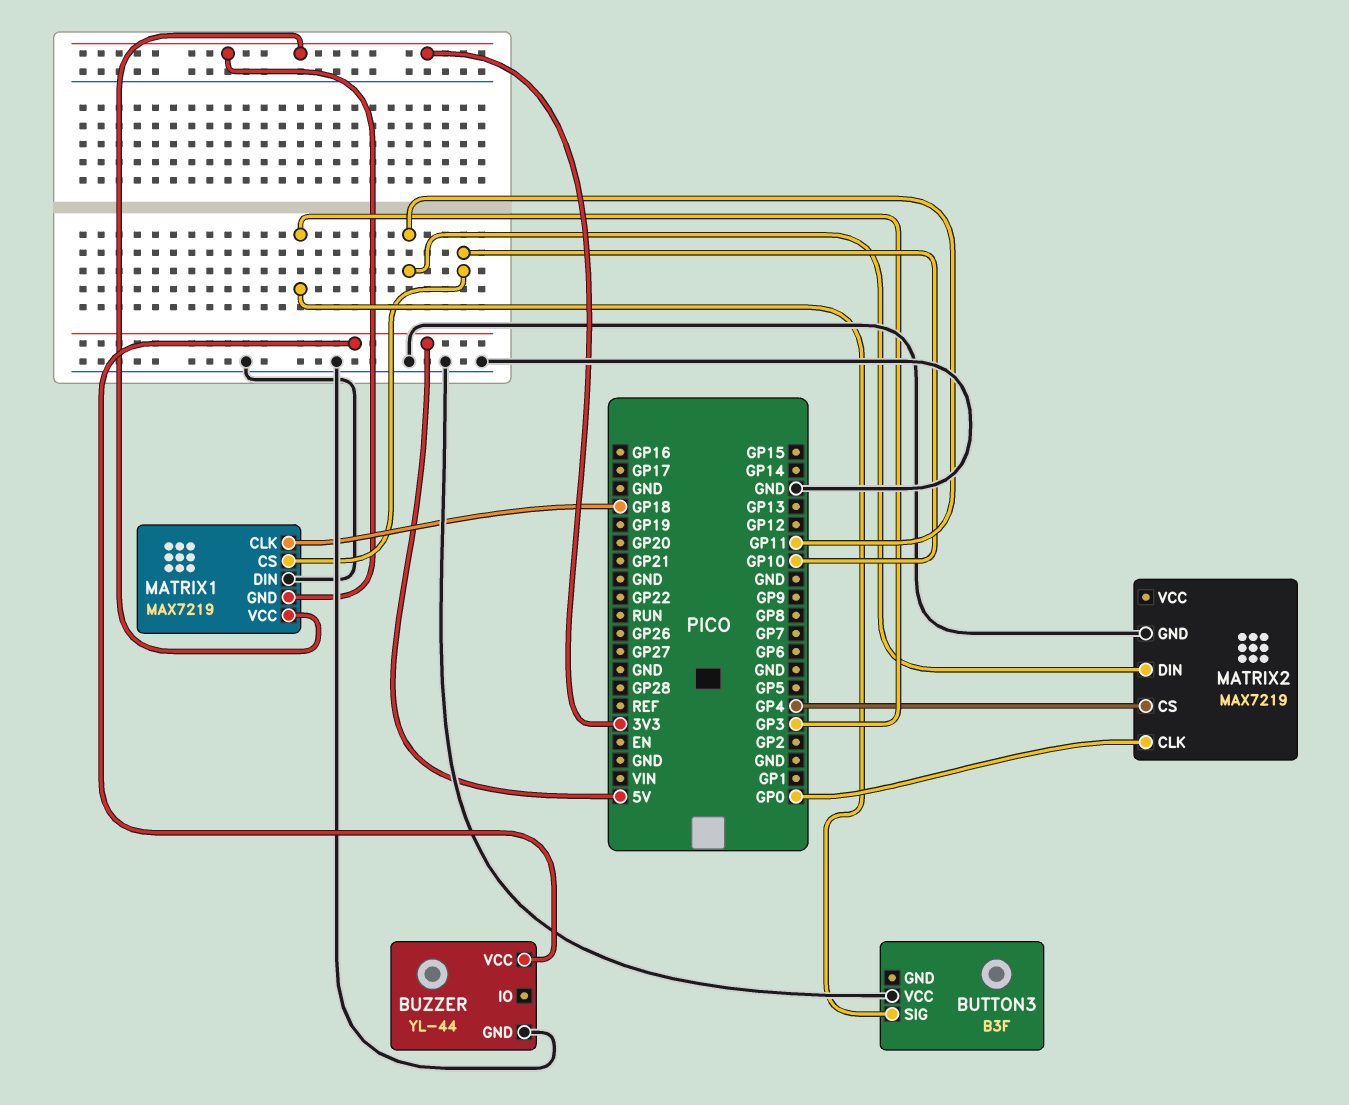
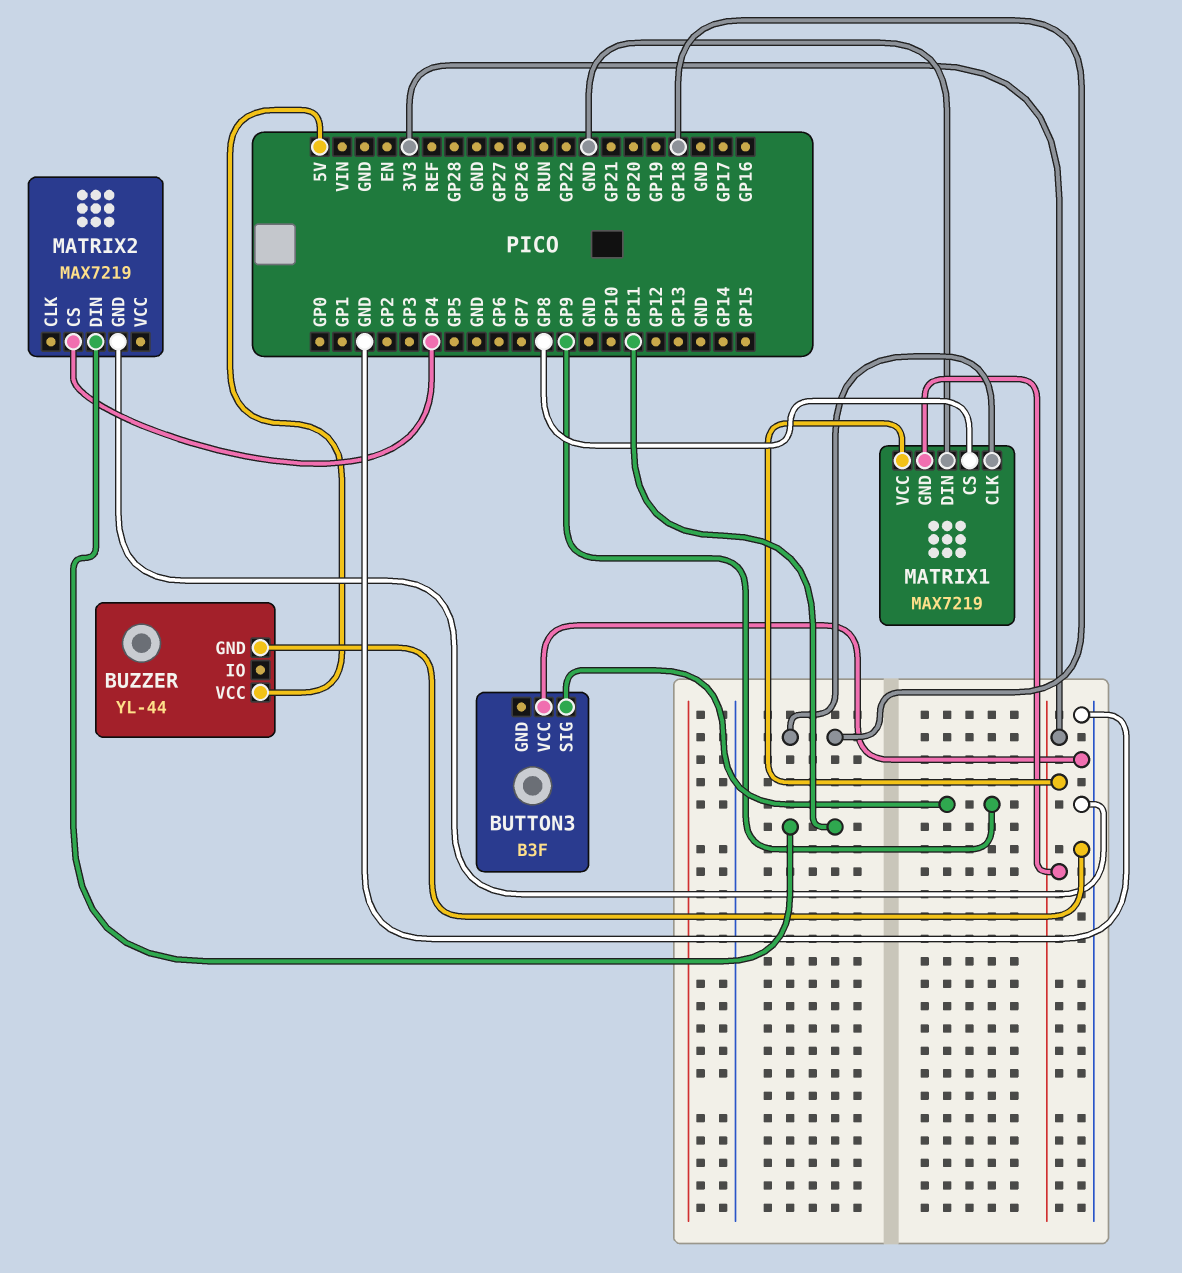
BUTTON3 pin SIG: GP3 -> GP9
MATRIX1 pin CS: GP10 -> GP8
MATRIX2 pin CLK: GP0 -> none

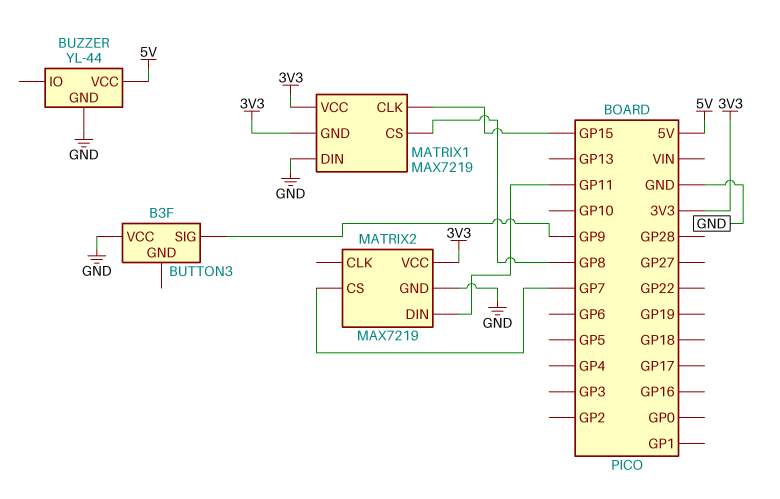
MATRIX1 pin CLK: GP18 -> GP15
MATRIX2 pin CS: GP4 -> GP7
MATRIX2 pin VCC: none -> 3V3

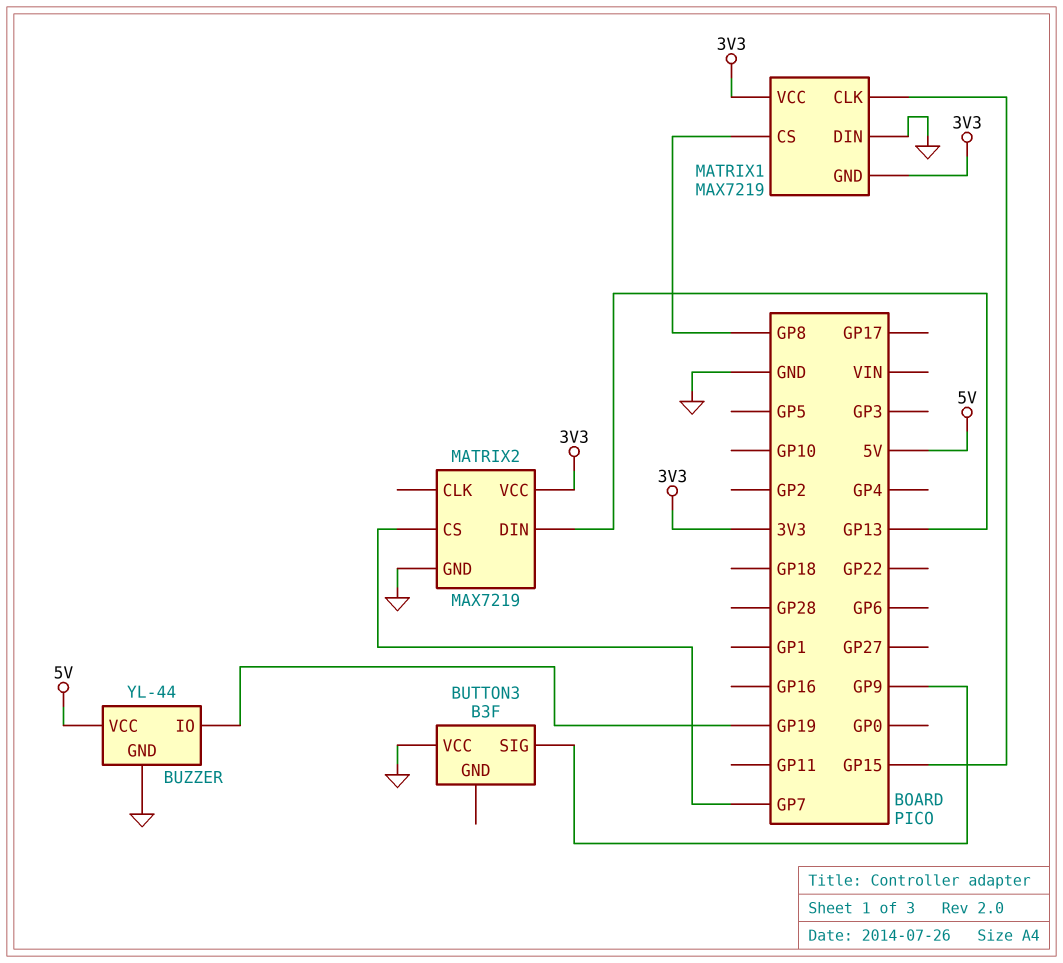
BUZZER pin IO: none -> GP19
MATRIX2 pin DIN: GP11 -> GP13

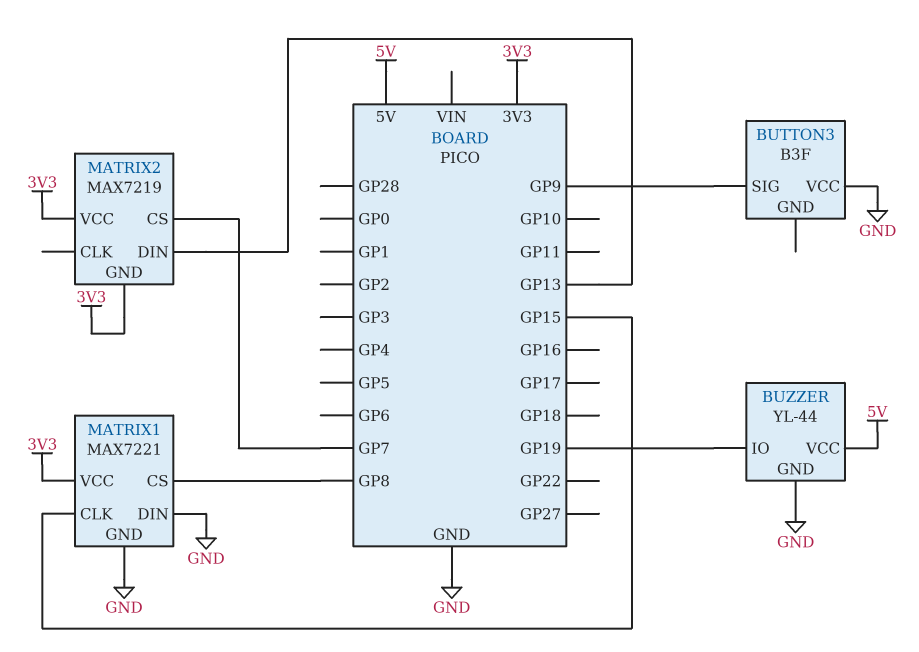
MATRIX1: MAX7219 -> MAX7221
MATRIX1 pin GND: 3V3 -> GND
MATRIX2 pin GND: GND -> 3V3

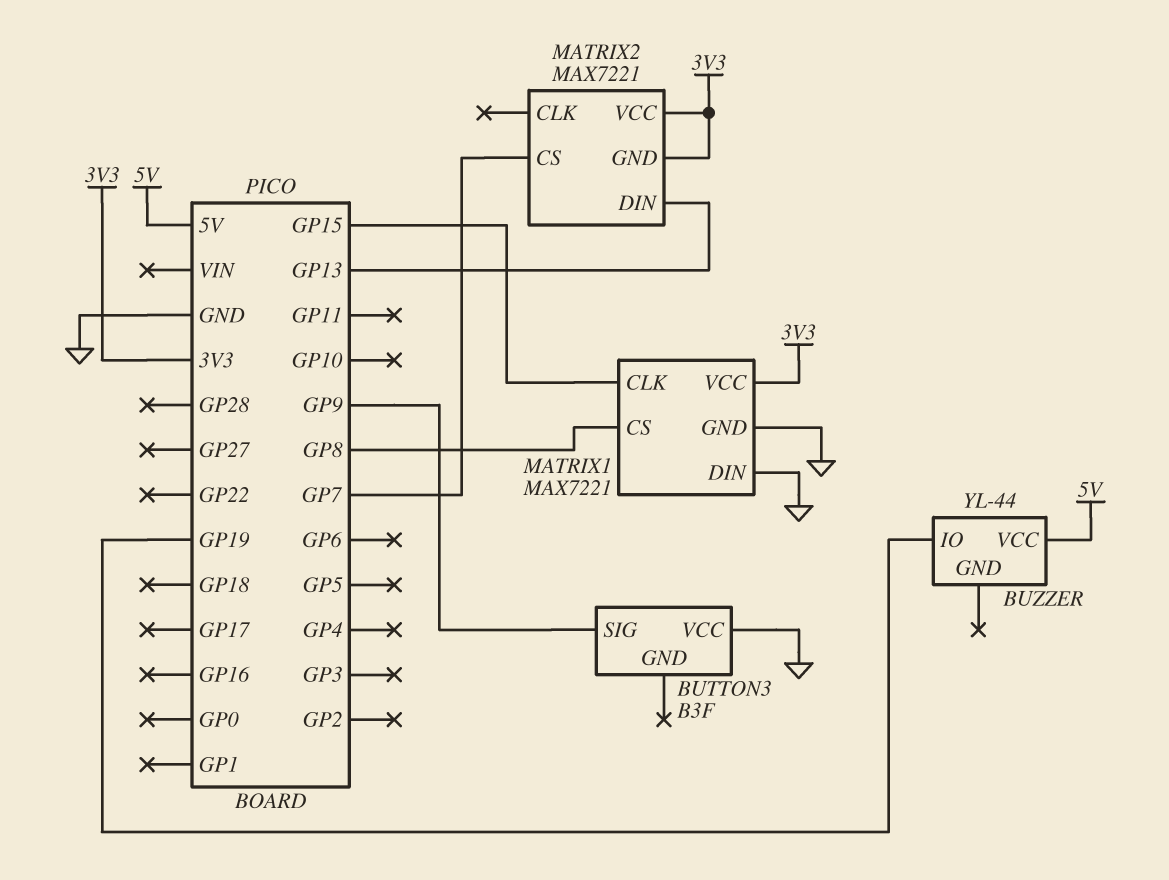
BUZZER pin GND: GND -> none
MATRIX2: MAX7219 -> MAX7221

